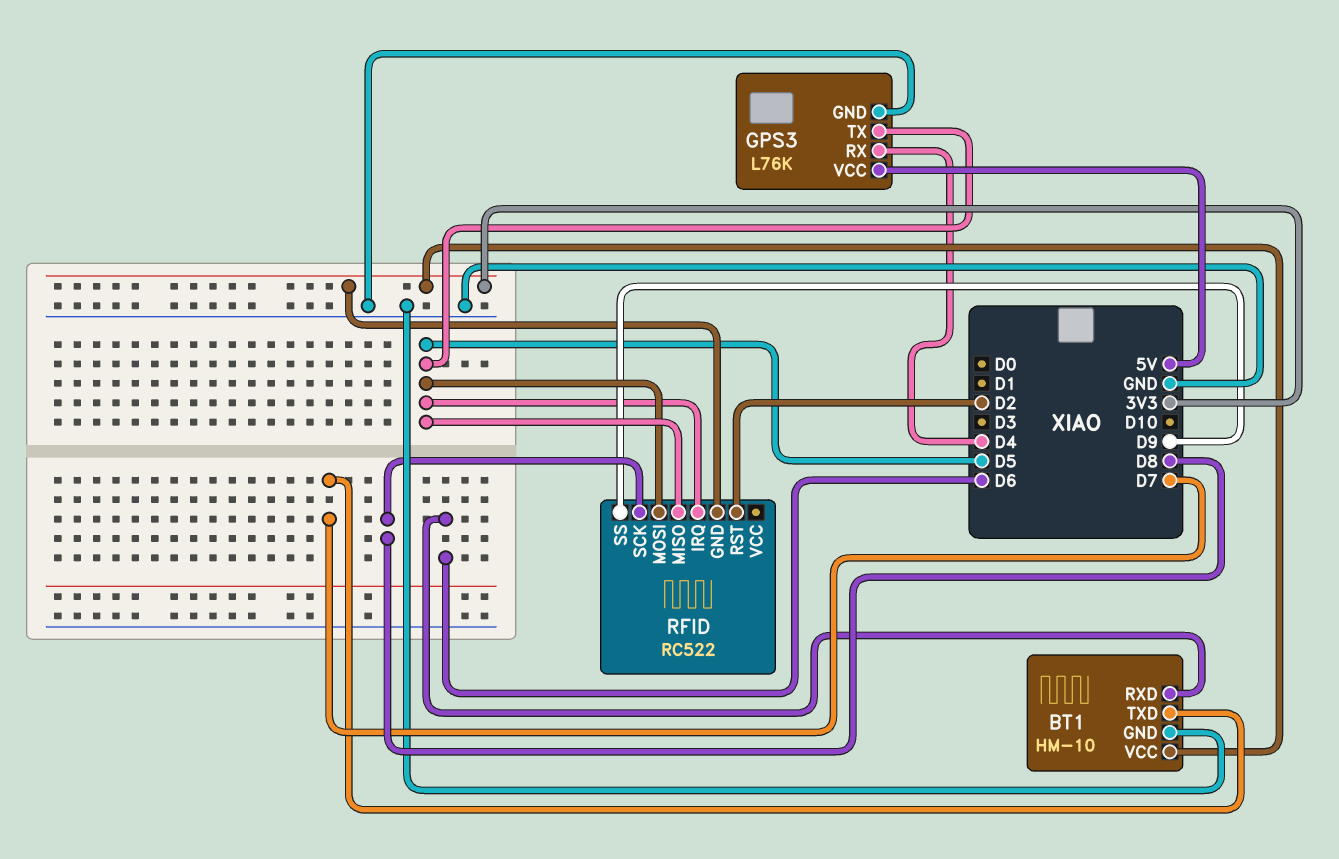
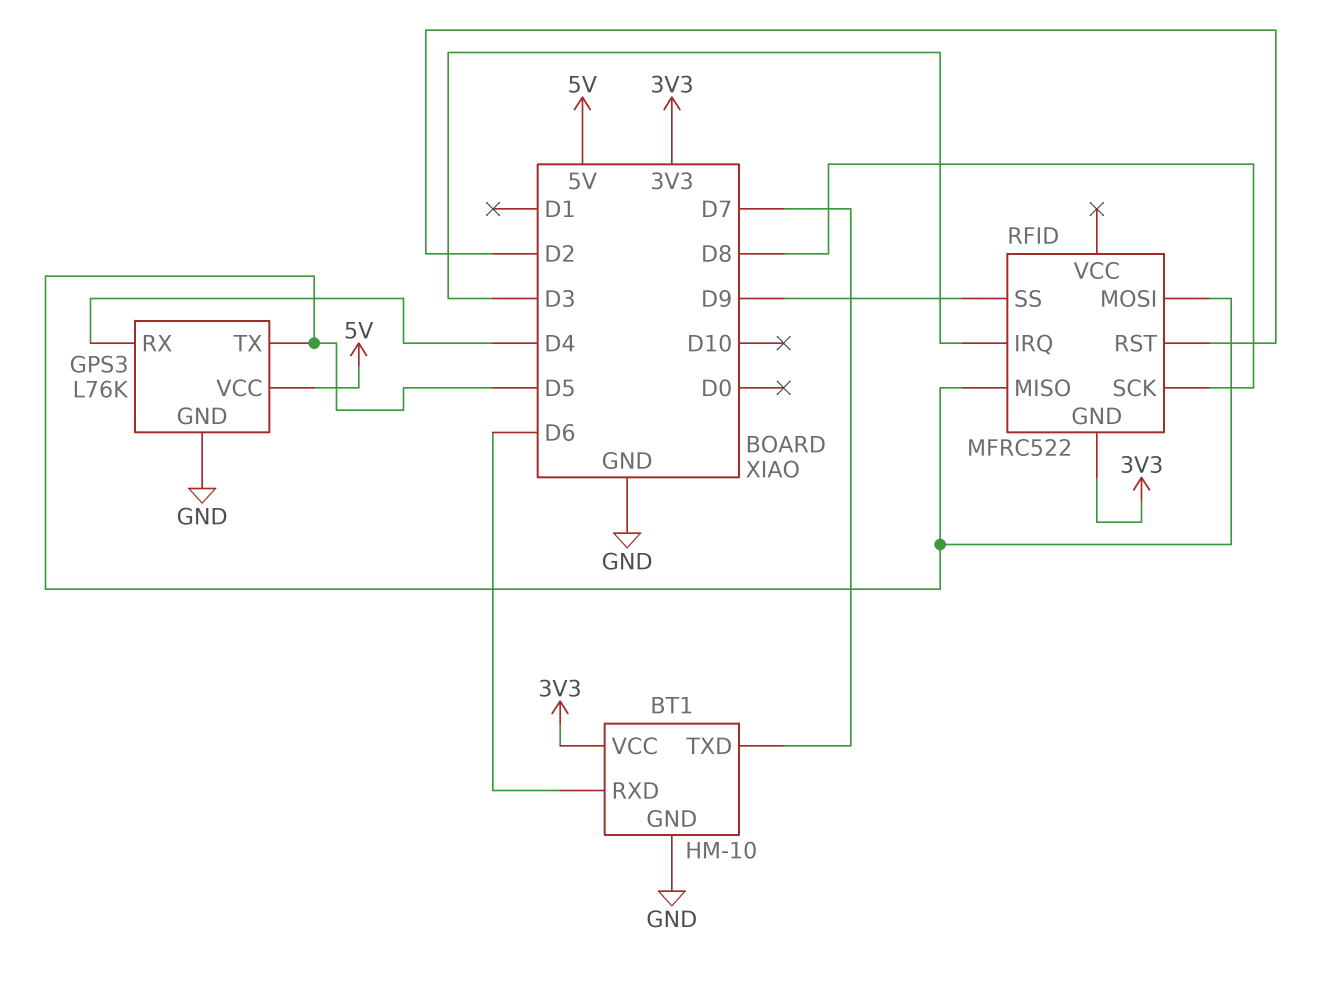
RFID: RC522 -> MFRC522
RFID pin IRQ: D5 -> D3

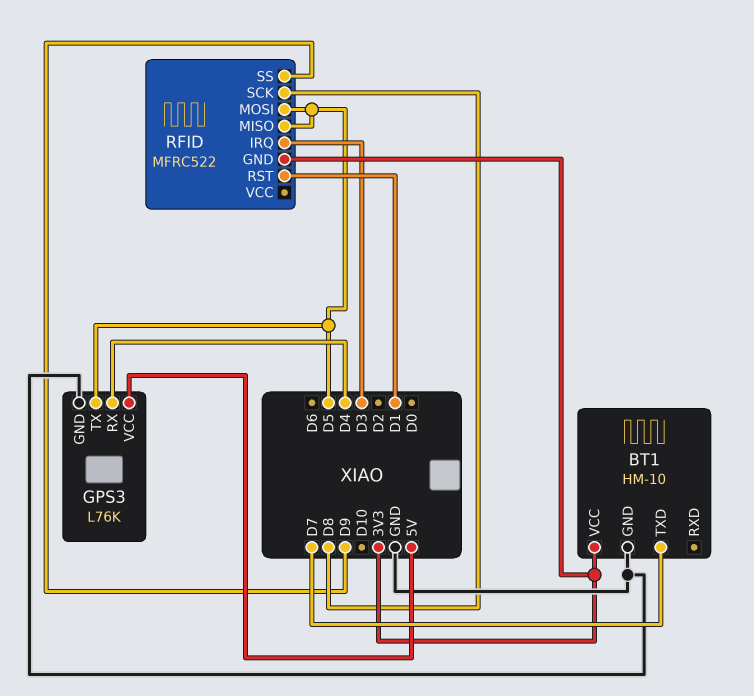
BT1 pin RXD: D6 -> none
RFID pin RST: D2 -> D1

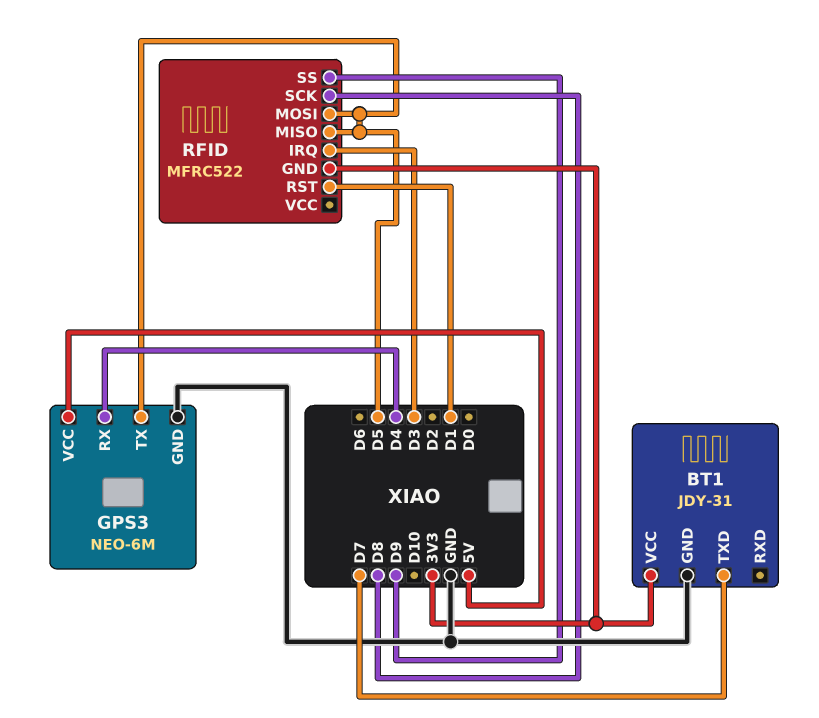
BT1: HM-10 -> JDY-31
GPS3: L76K -> NEO-6M

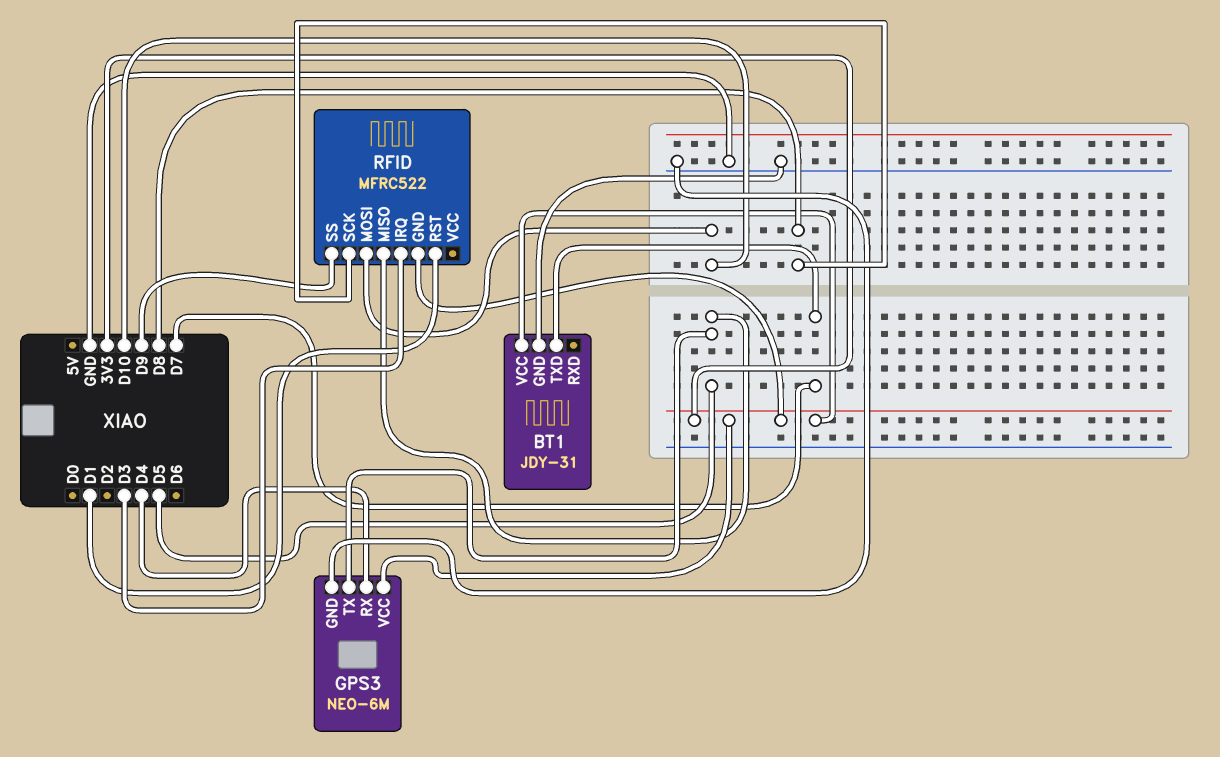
GPS3 pin VCC: 5V -> 3V3
RFID pin MOSI: D5 -> D10

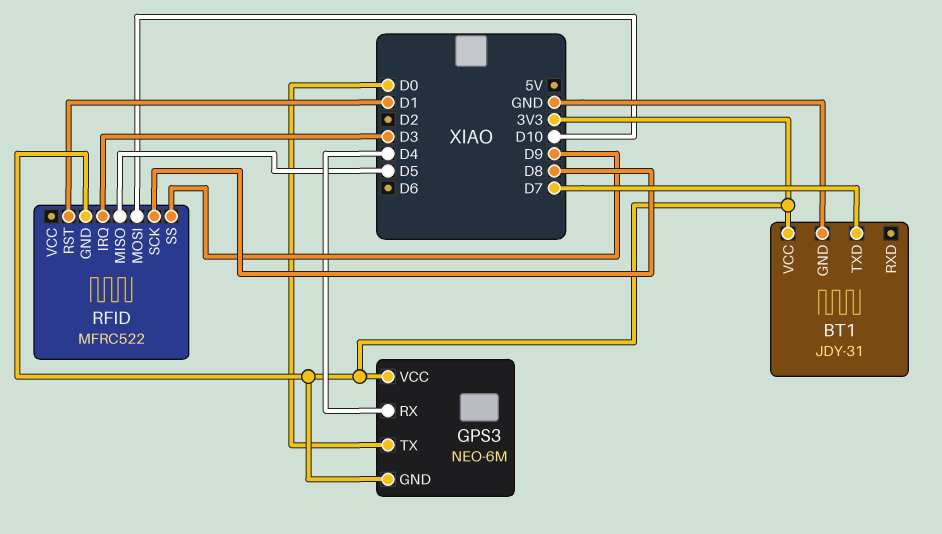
GPS3 pin GND: GND -> 3V3
GPS3 pin TX: D5 -> D0

